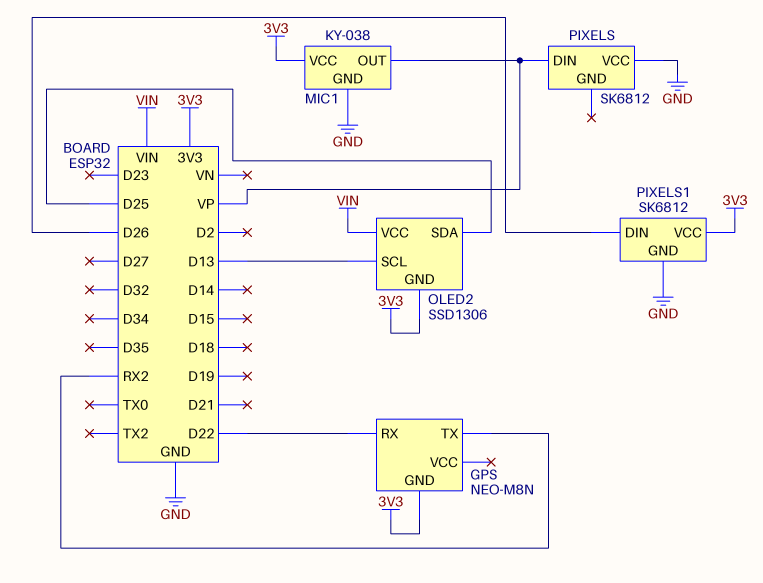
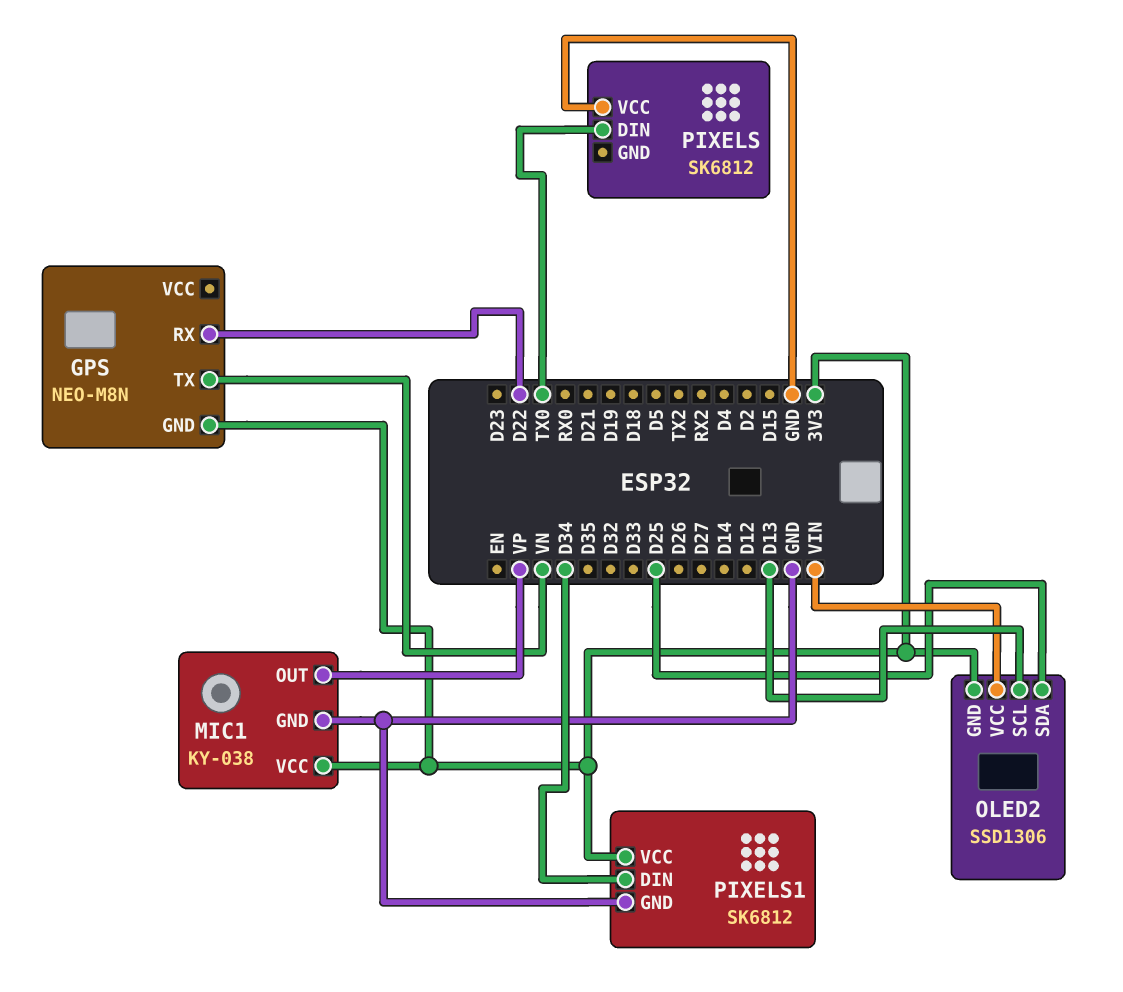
GPS pin TX: RX2 -> VN
PIXELS pin DIN: VP -> TX0
PIXELS1 pin DIN: D26 -> D34

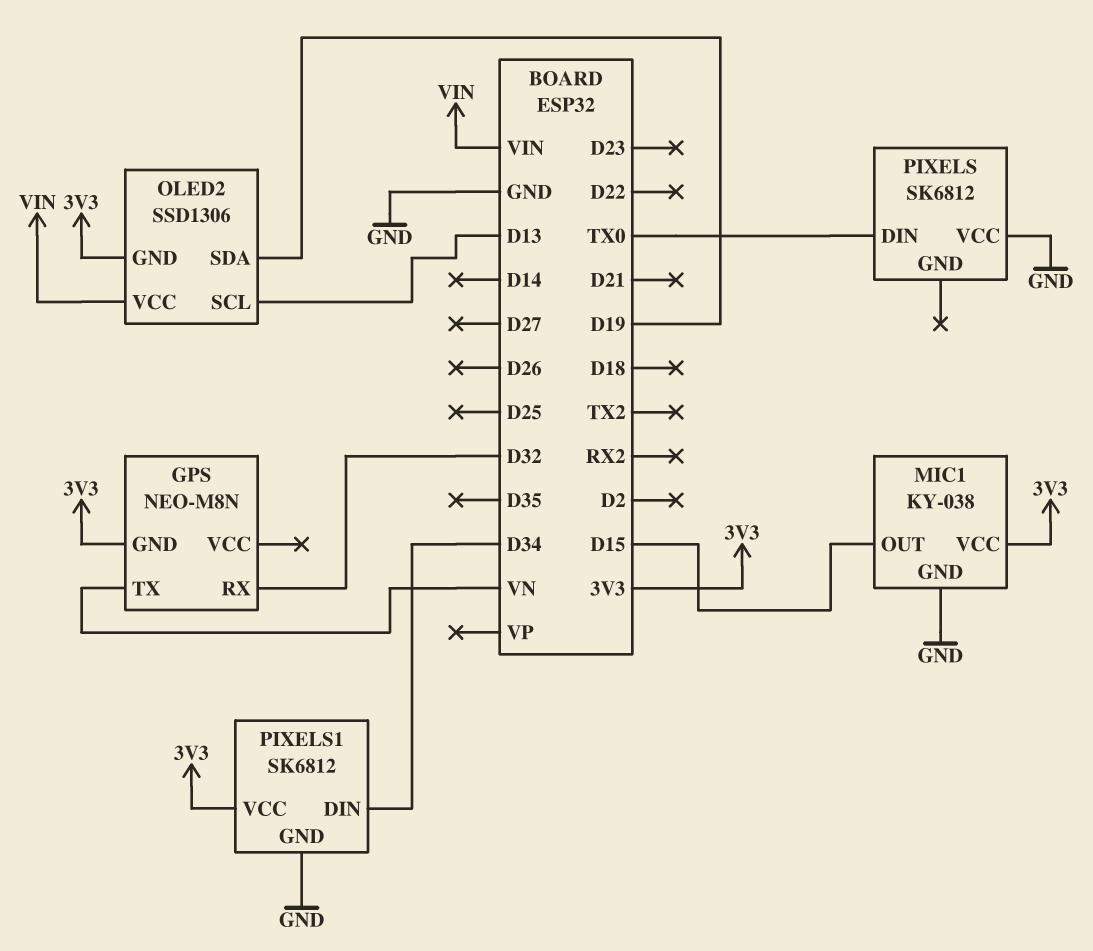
GPS pin RX: D22 -> D32
MIC1 pin OUT: VP -> D15
OLED2 pin SDA: D25 -> D19

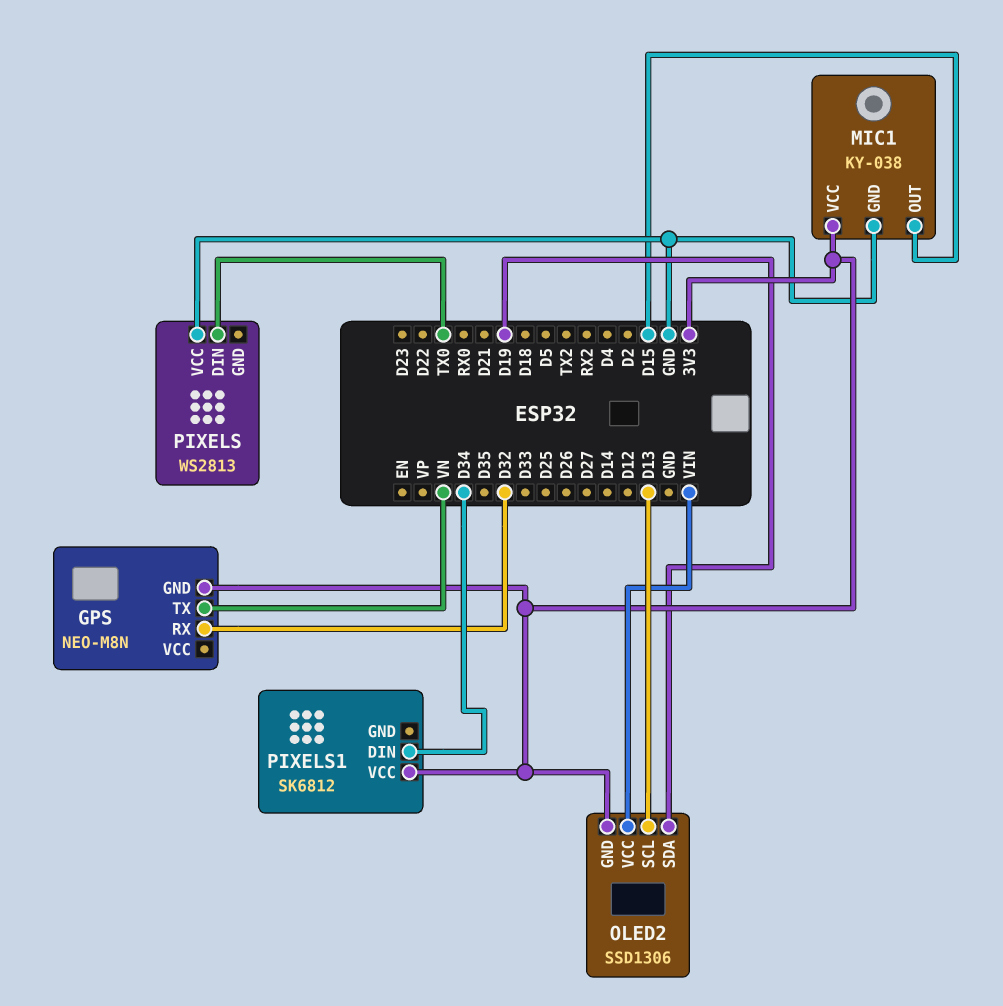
PIXELS: SK6812 -> WS2813
PIXELS1 pin GND: GND -> none

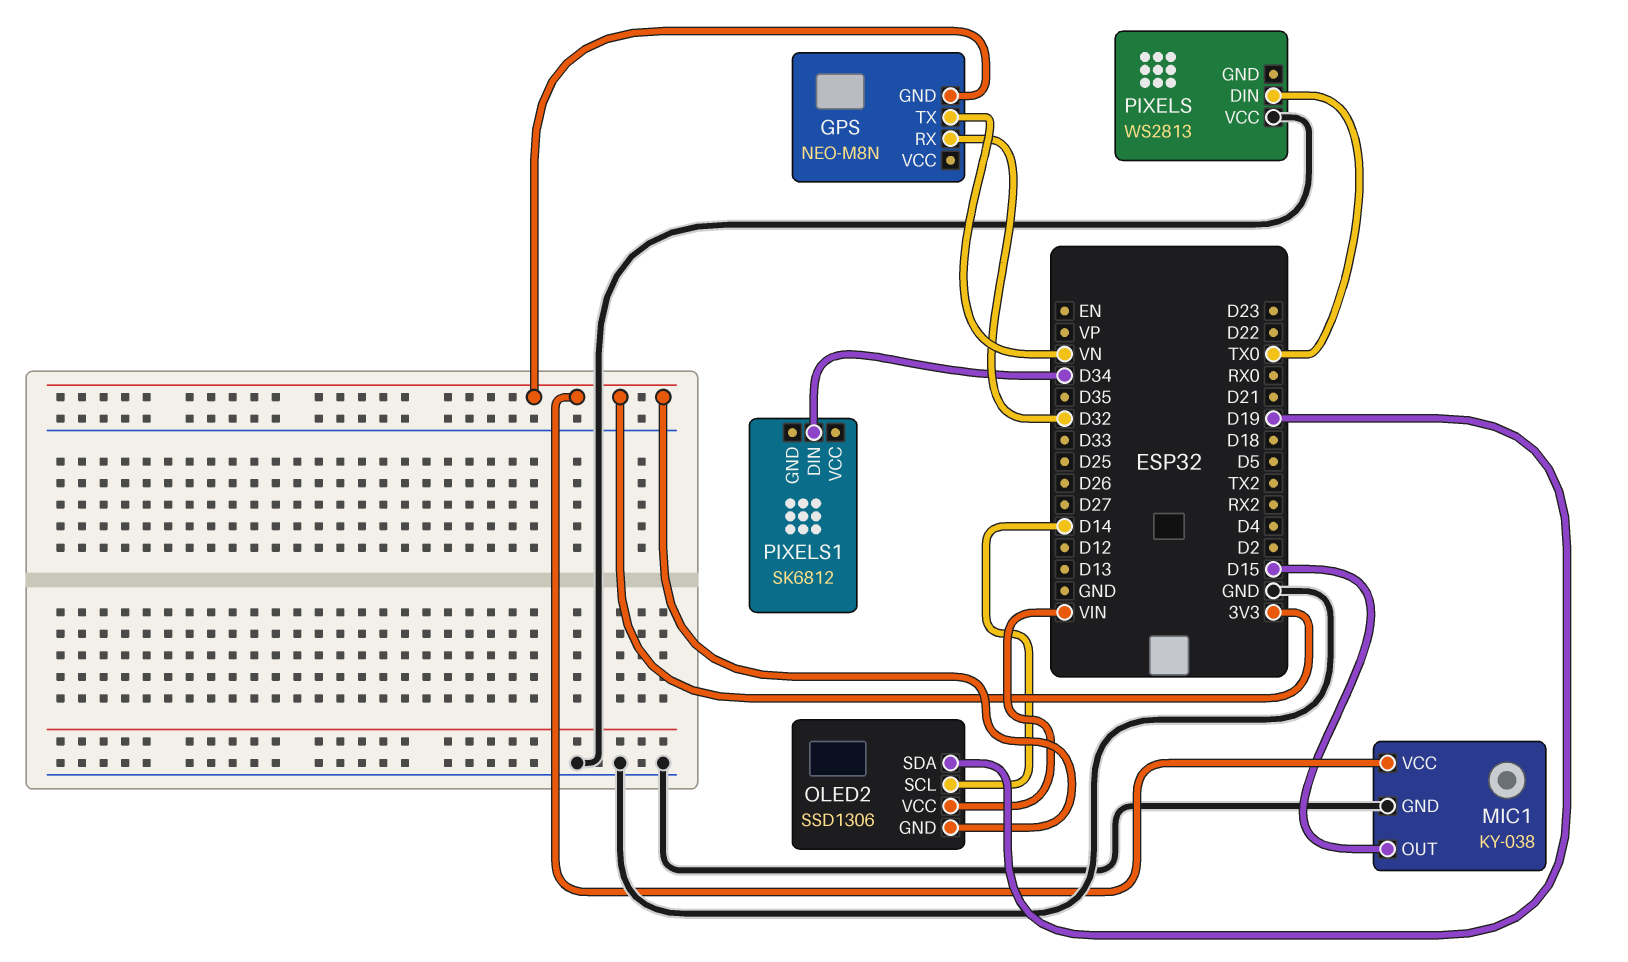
OLED2 pin SCL: D13 -> D14
PIXELS1 pin VCC: 3V3 -> none

